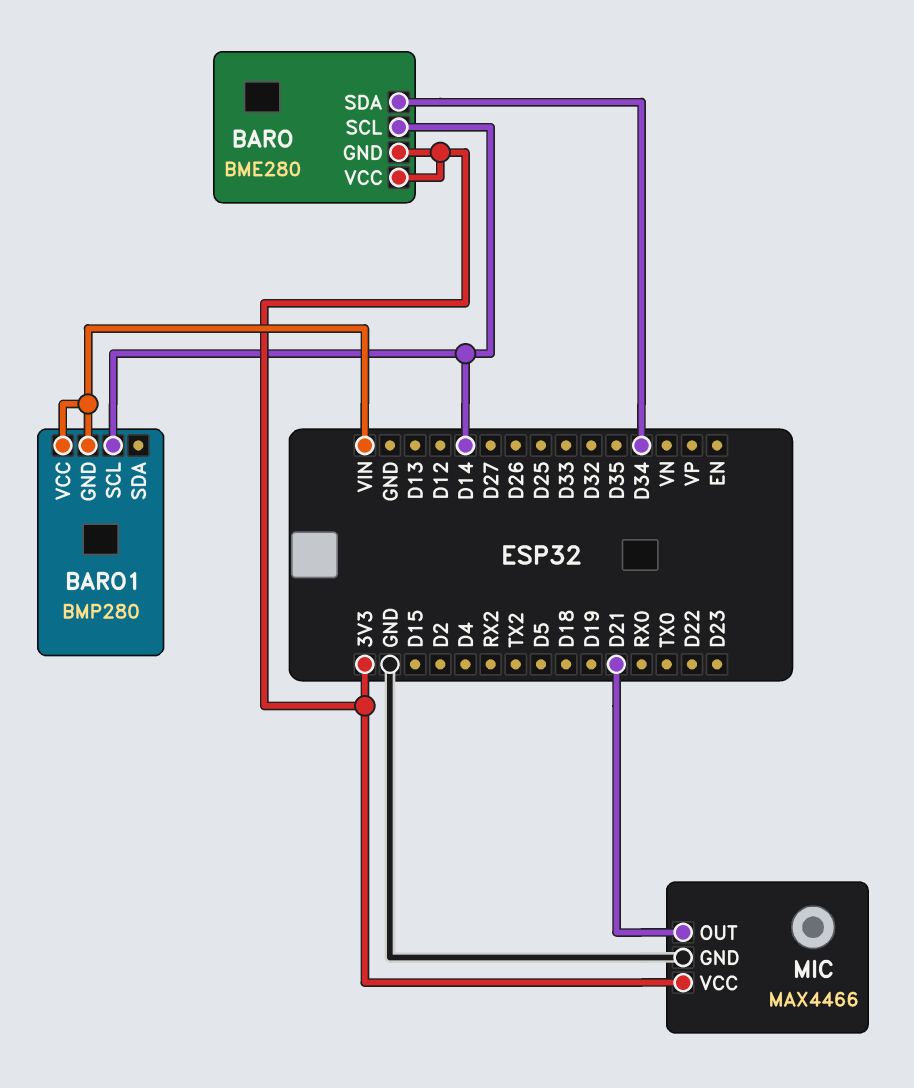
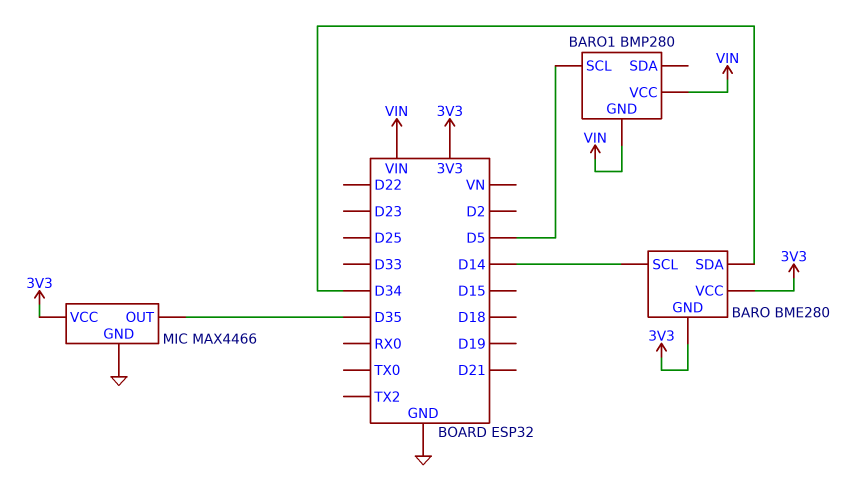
BARO1 pin SCL: D14 -> D5
MIC pin OUT: D21 -> D35

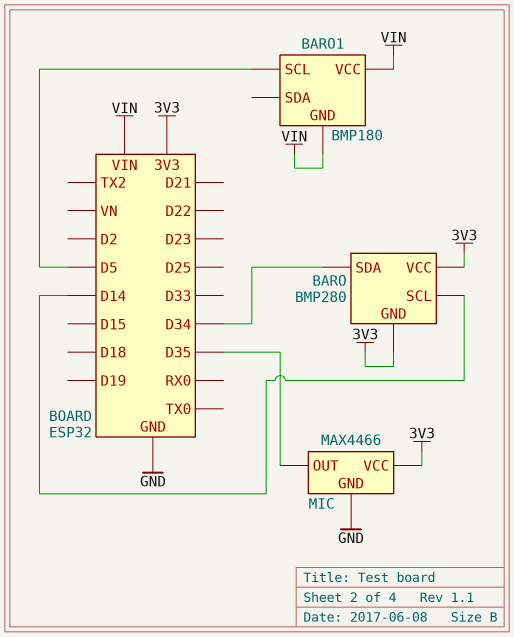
BARO: BME280 -> BMP280
BARO1: BMP280 -> BMP180

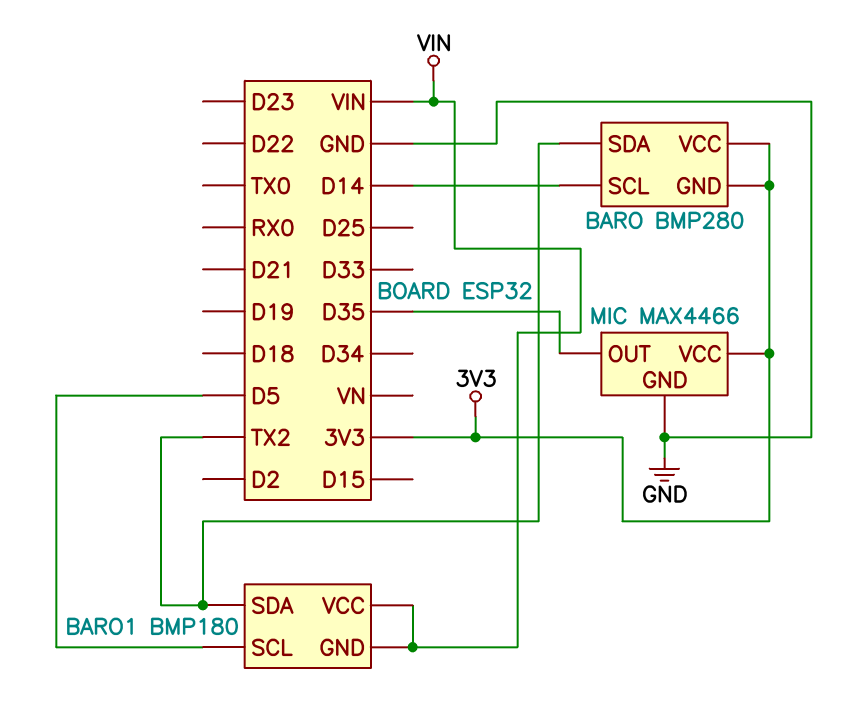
BARO pin SDA: D34 -> TX2
BARO1 pin SDA: none -> TX2

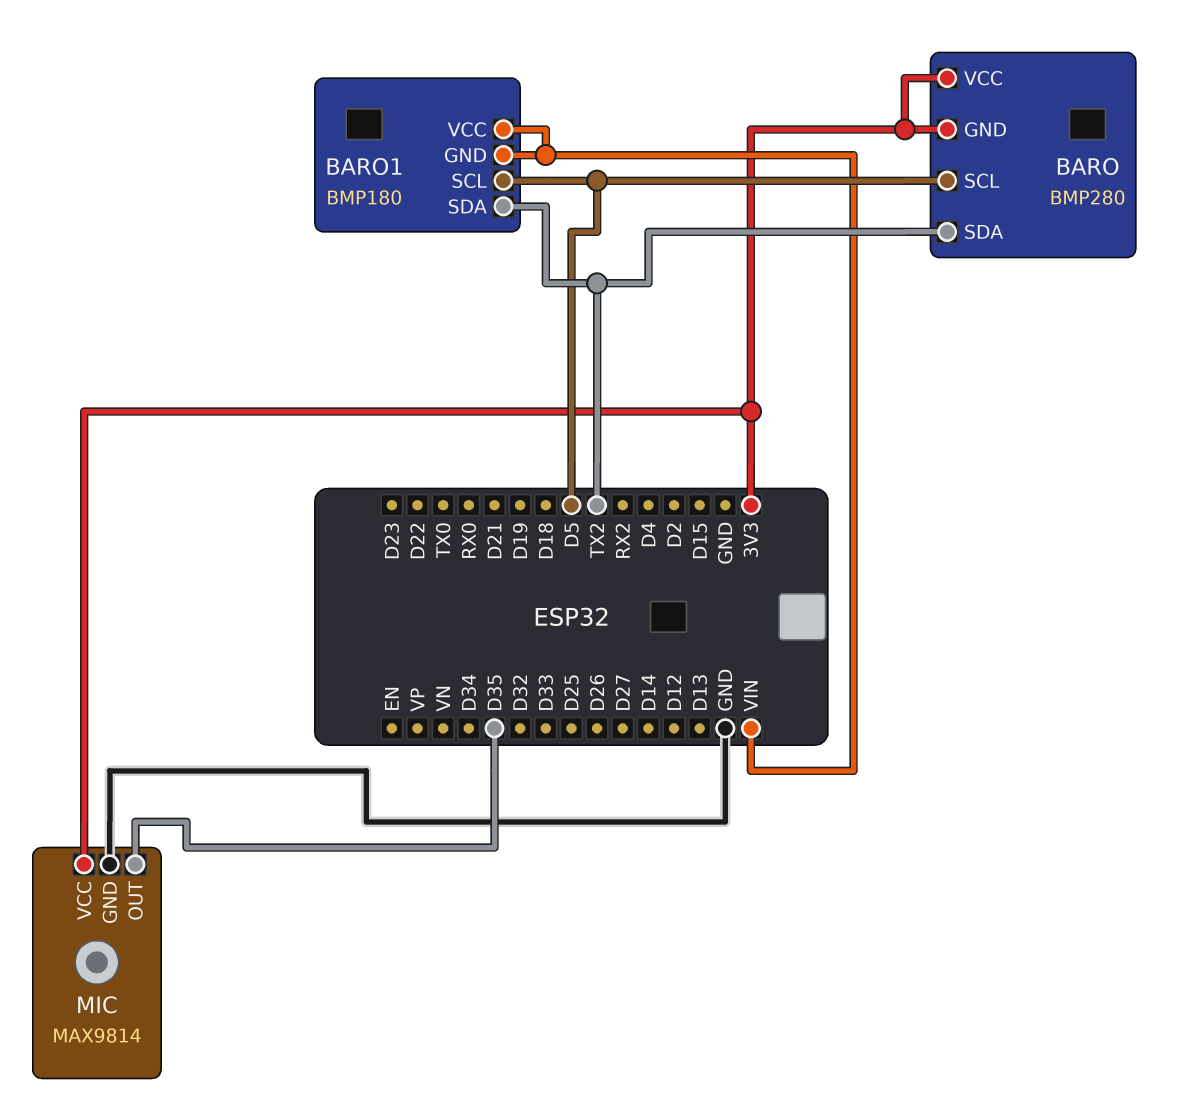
BARO pin SCL: D14 -> D5
MIC: MAX4466 -> MAX9814

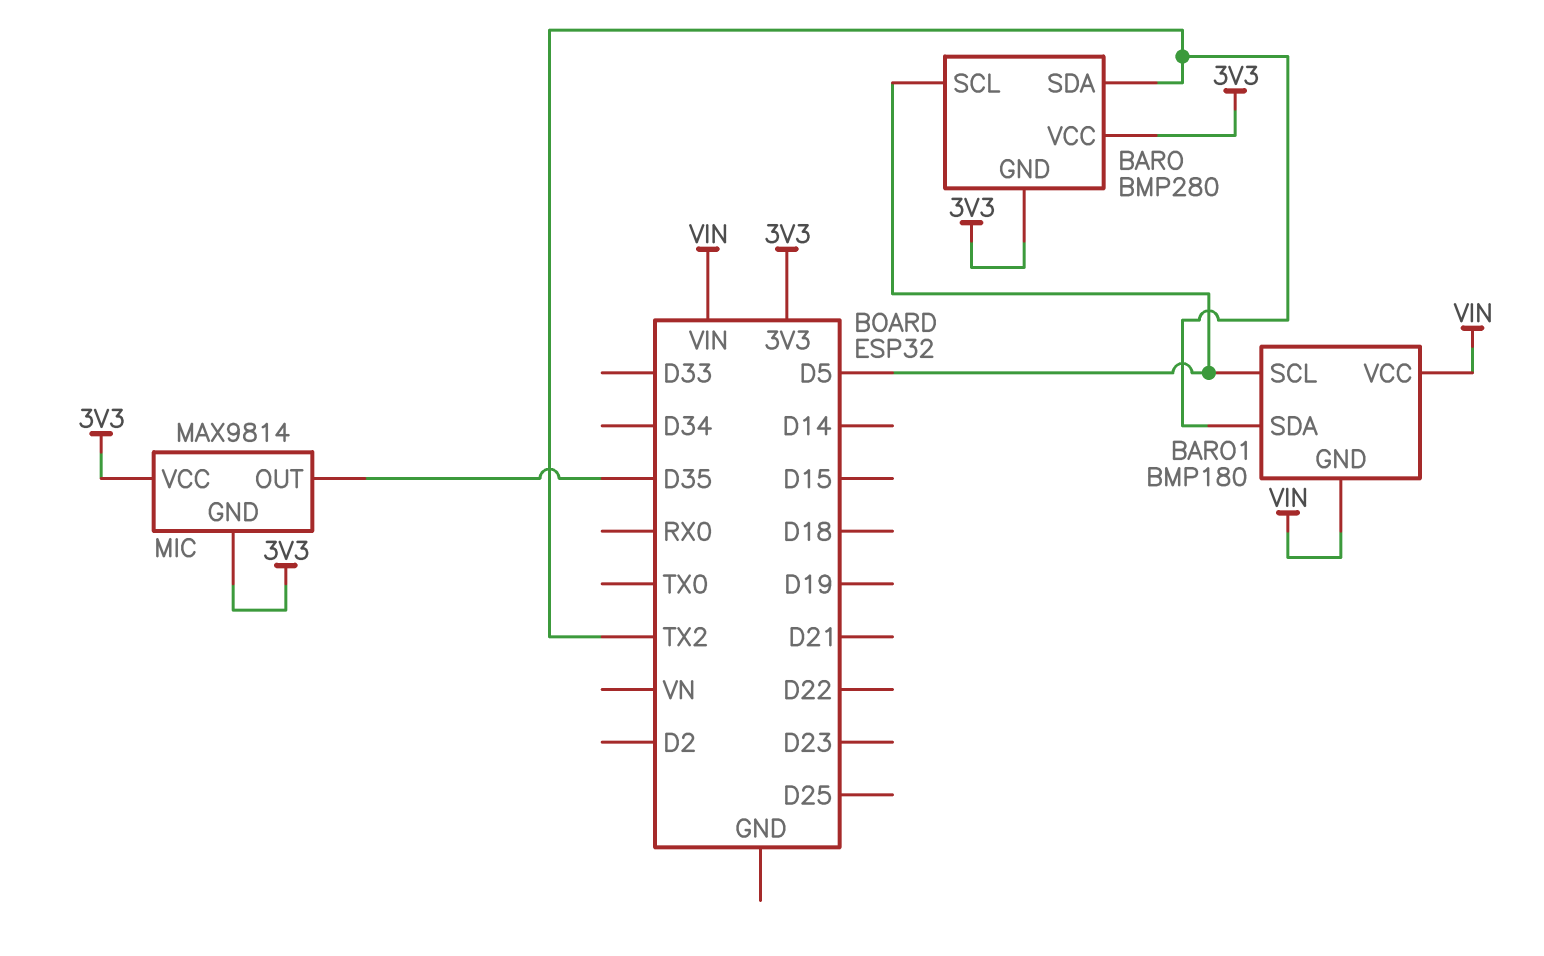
MIC pin GND: GND -> 3V3

